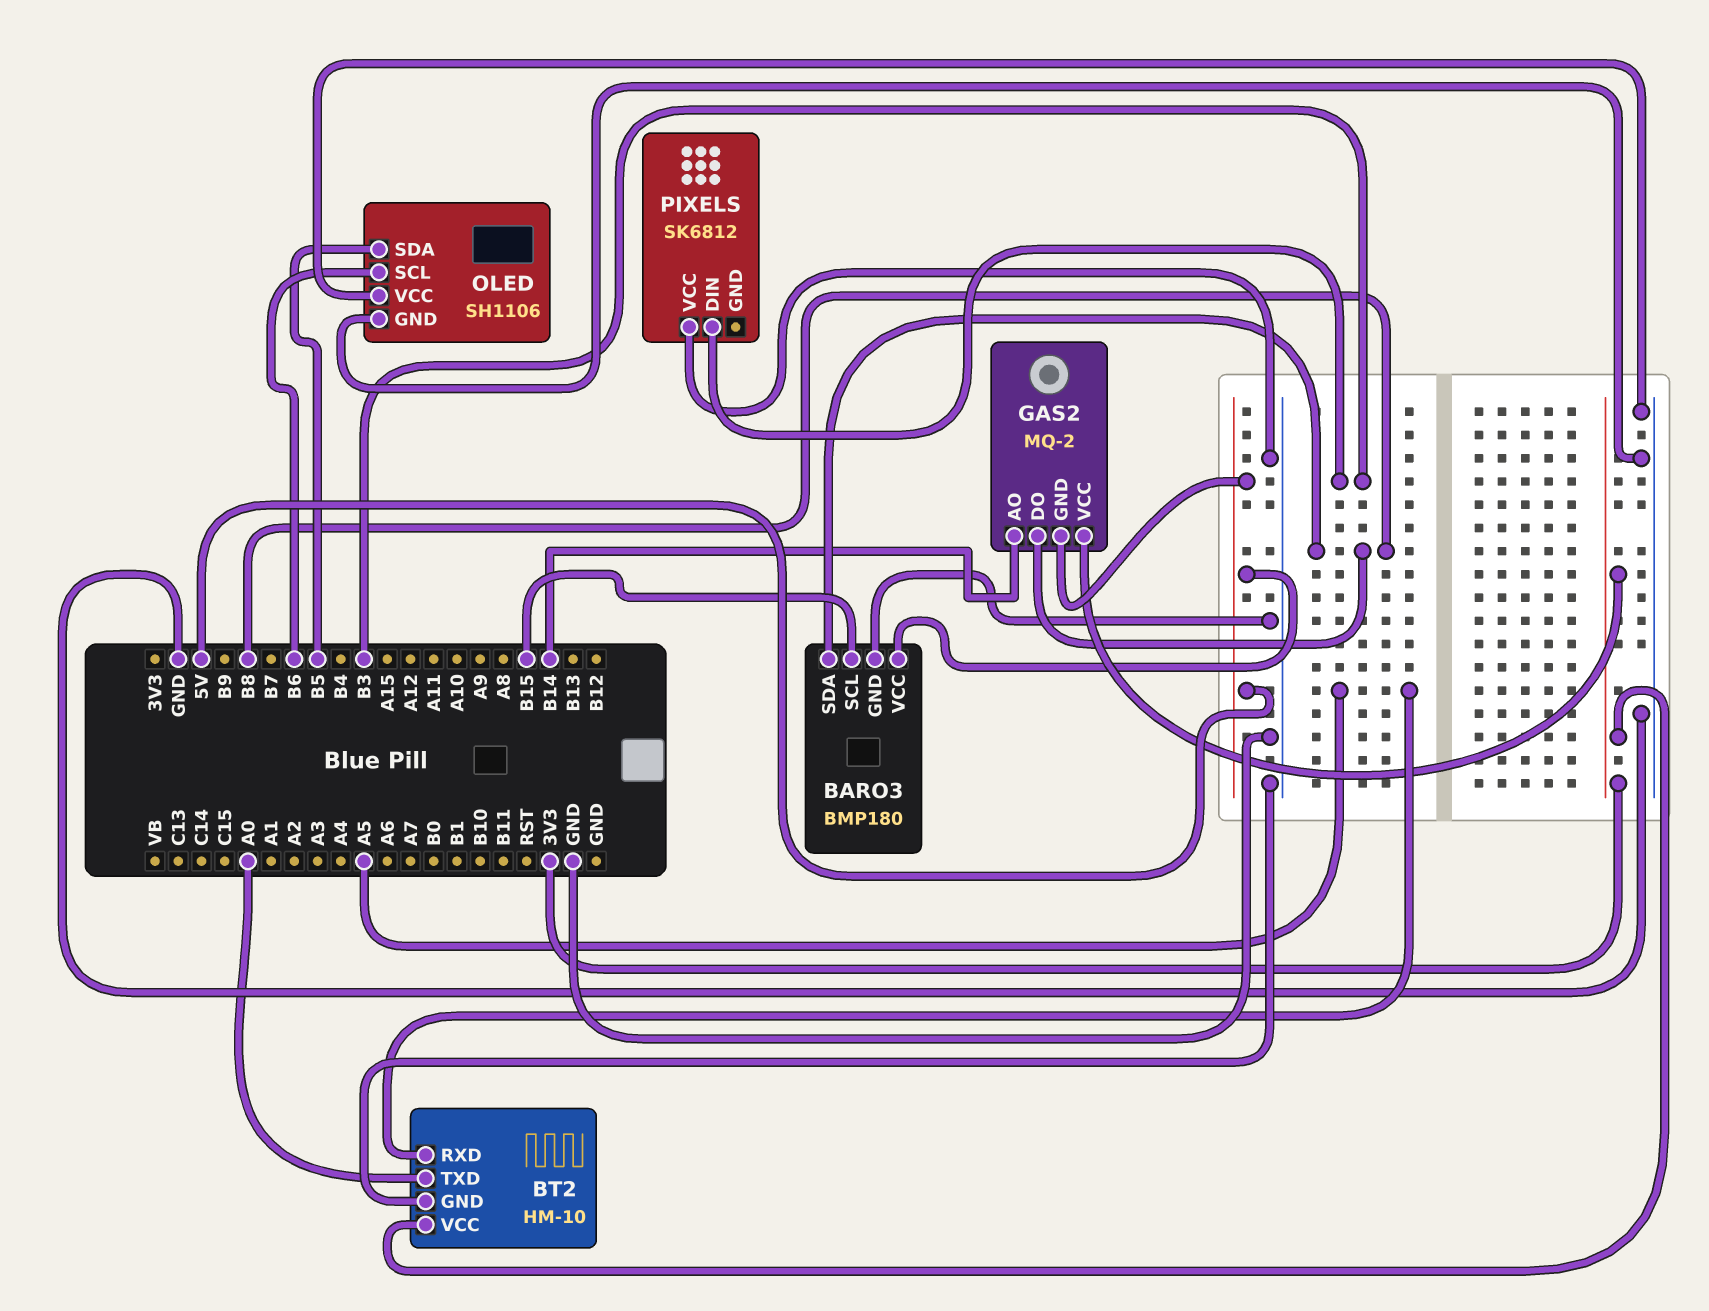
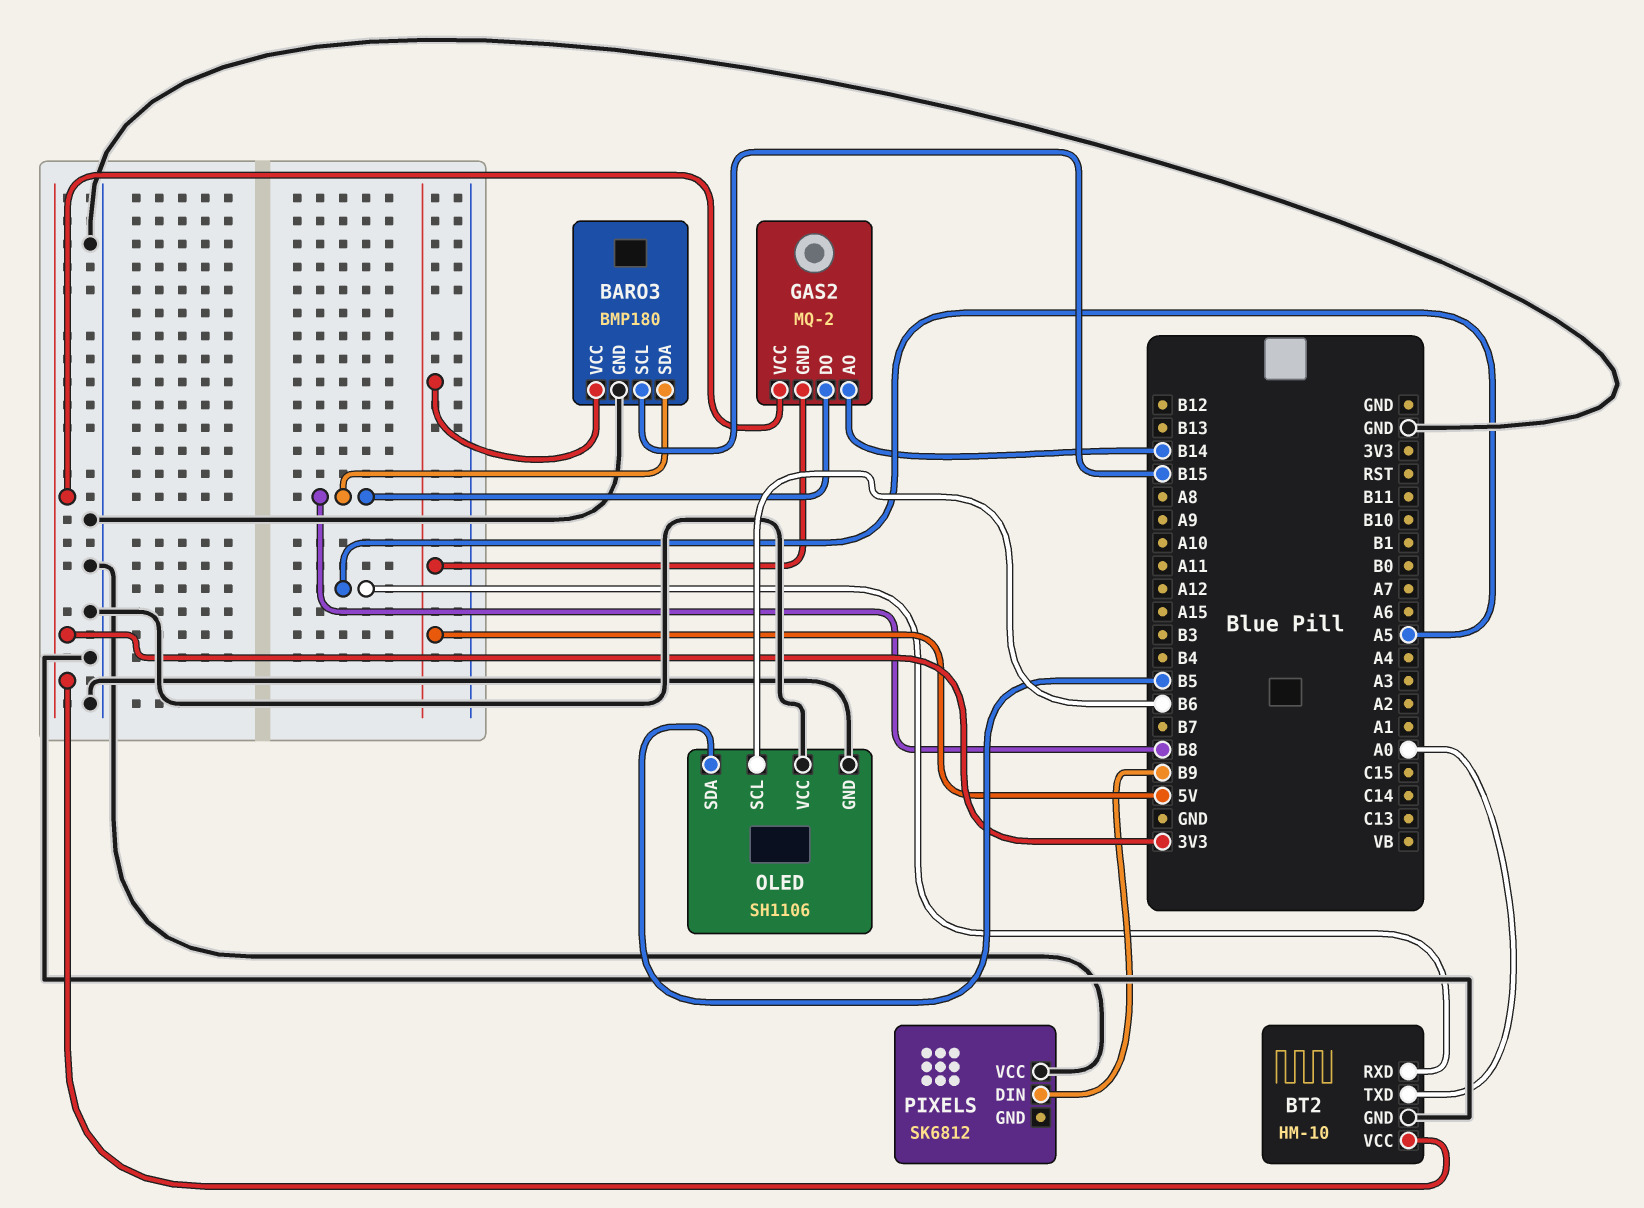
PIXELS pin DIN: B3 -> B9

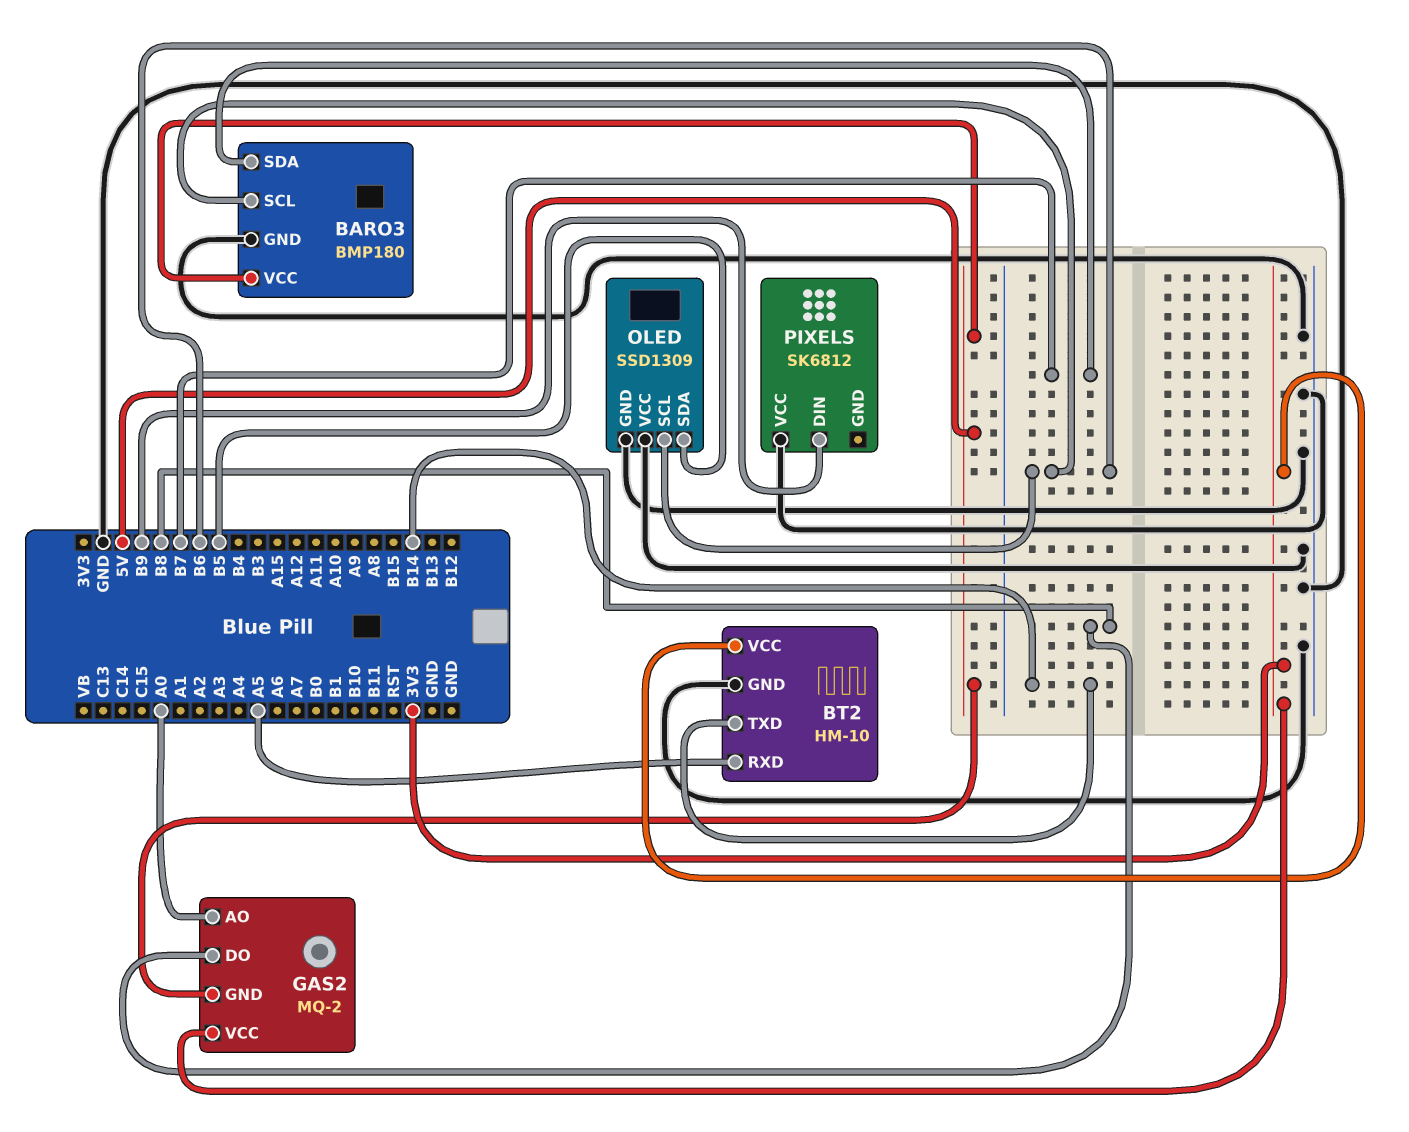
BARO3 pin SCL: B15 -> B6
BARO3 pin SDA: B8 -> B7
BT2 pin TXD: A0 -> B14
GAS2 pin AO: B14 -> A0
OLED: SH1106 -> SSD1309

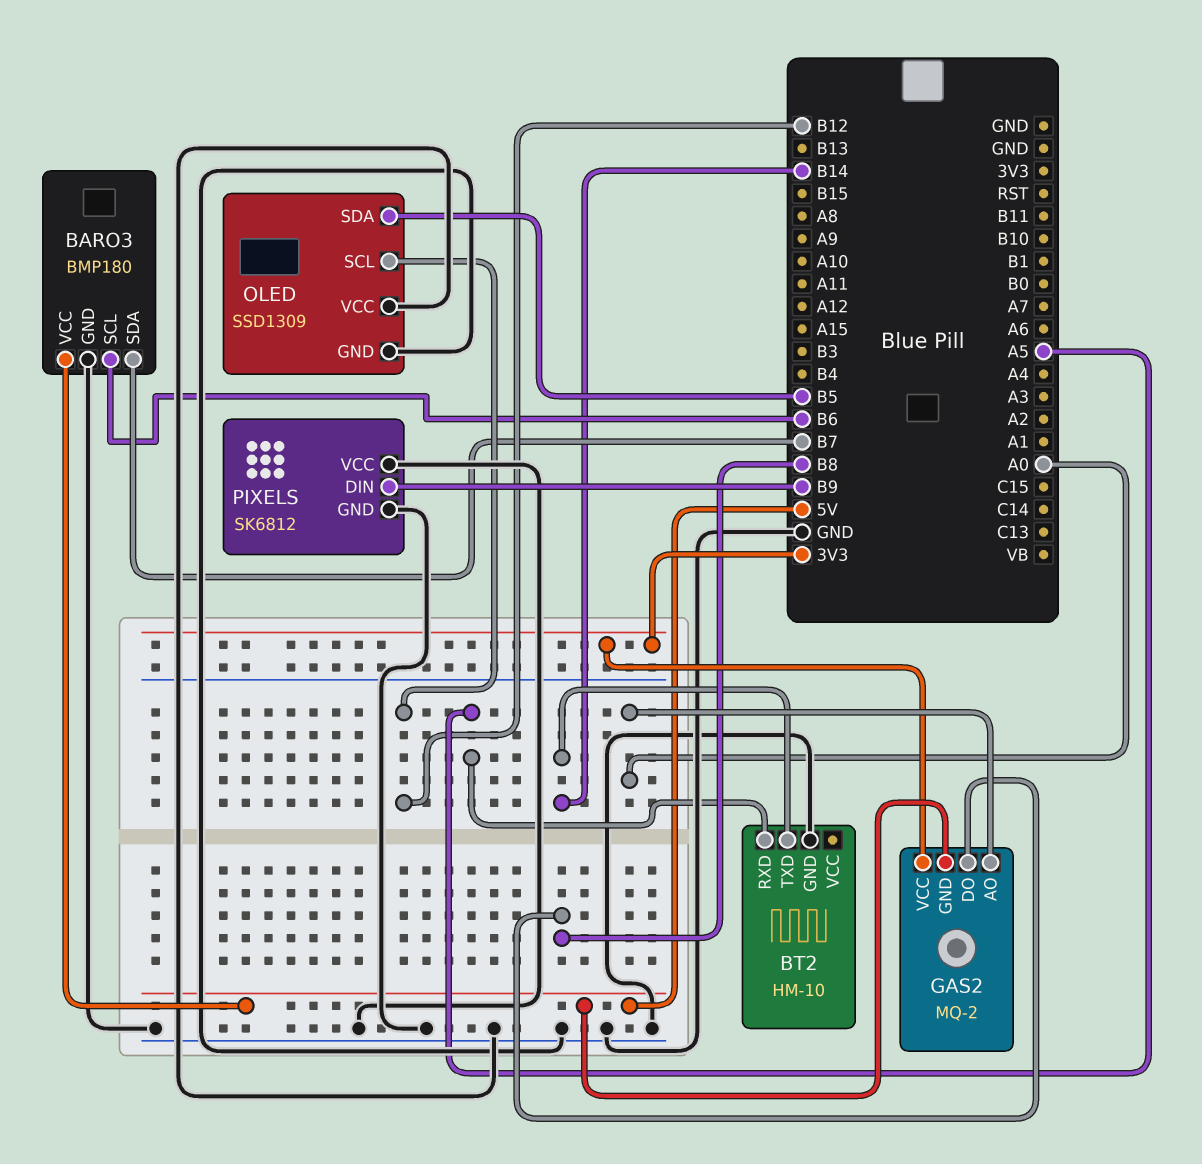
BT2 pin VCC: 3V3 -> none
OLED pin SCL: B6 -> B12
PIXELS pin GND: none -> GND

